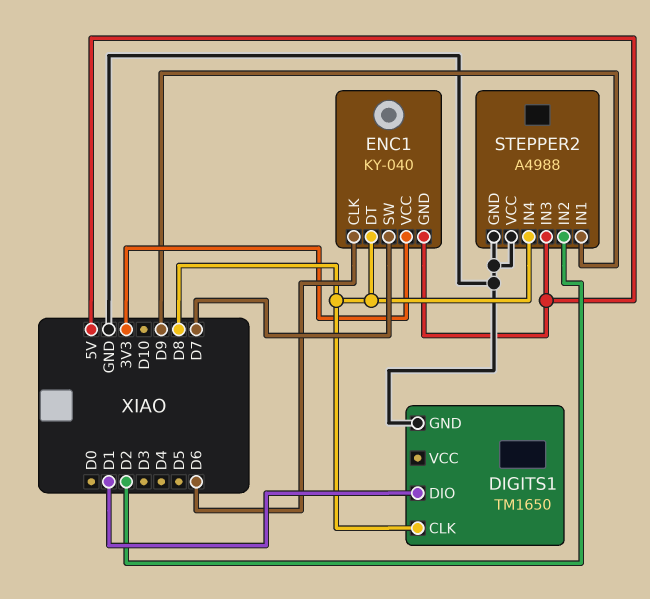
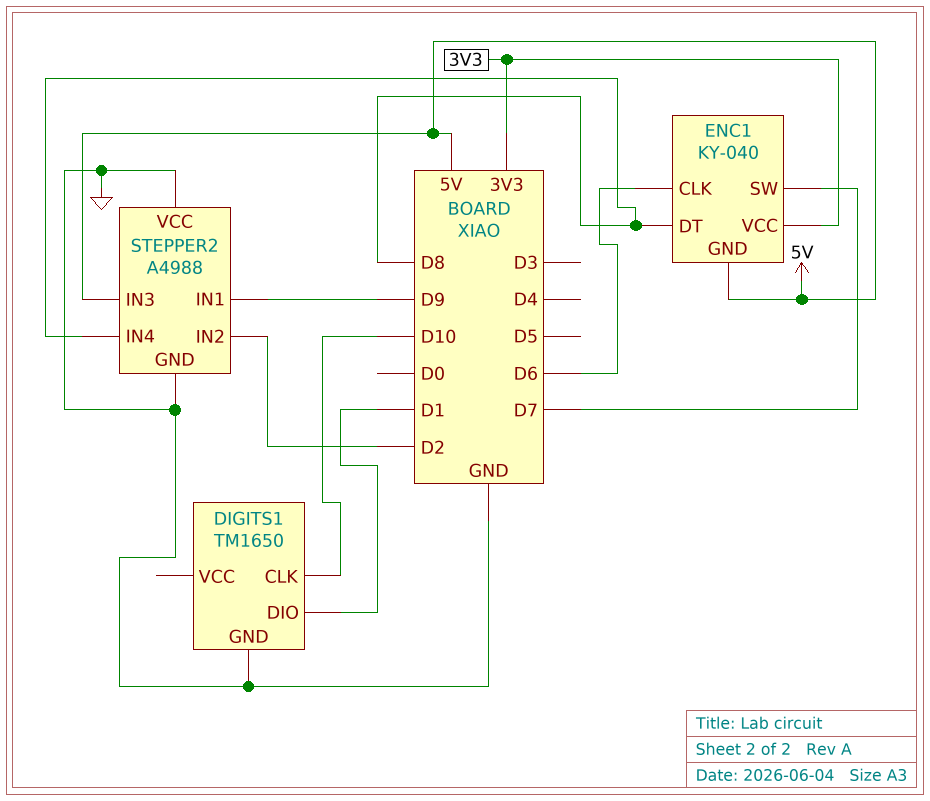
DIGITS1 pin CLK: D8 -> D10

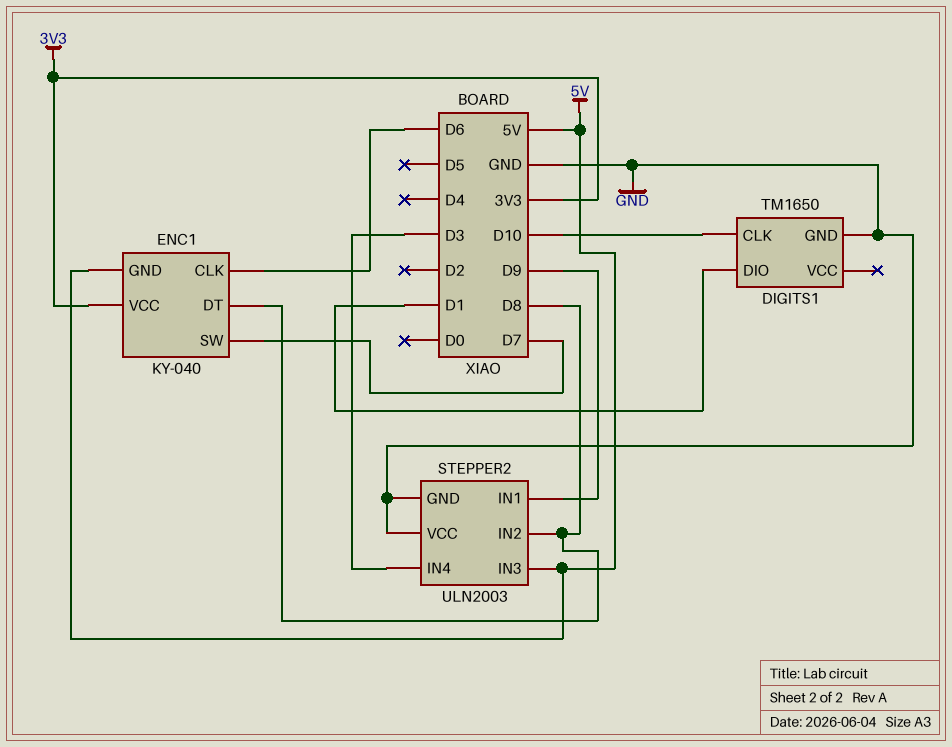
STEPPER2: A4988 -> ULN2003
STEPPER2 pin IN2: D2 -> D8
STEPPER2 pin IN4: D8 -> D3

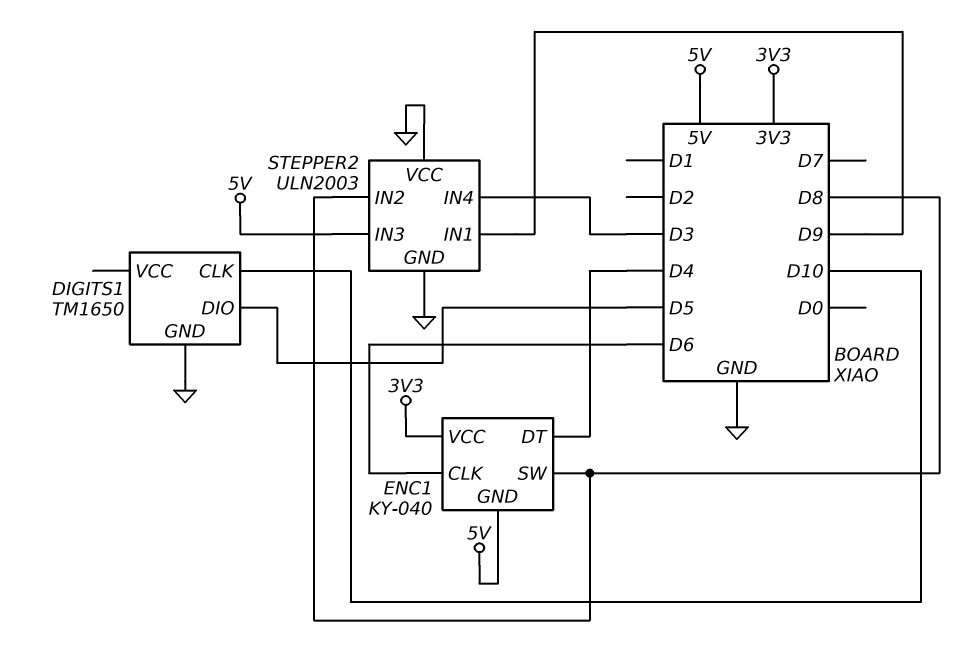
DIGITS1 pin DIO: D1 -> D5
ENC1 pin DT: D8 -> D4
ENC1 pin SW: D7 -> D8

